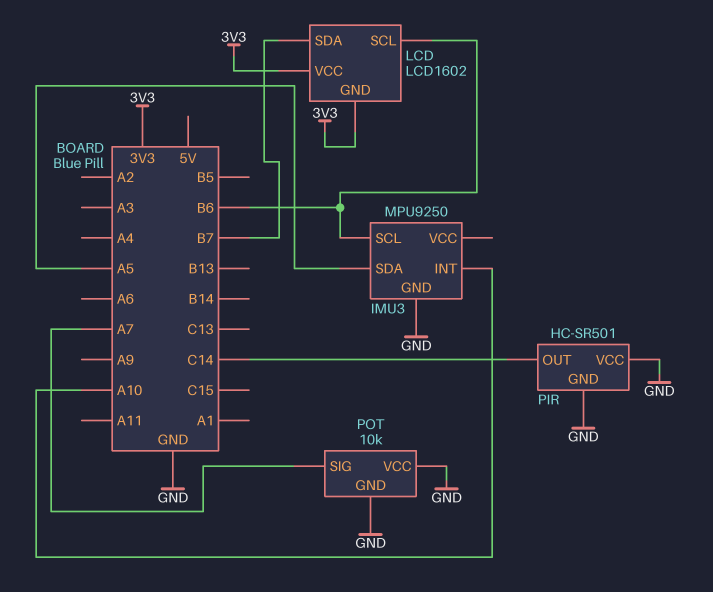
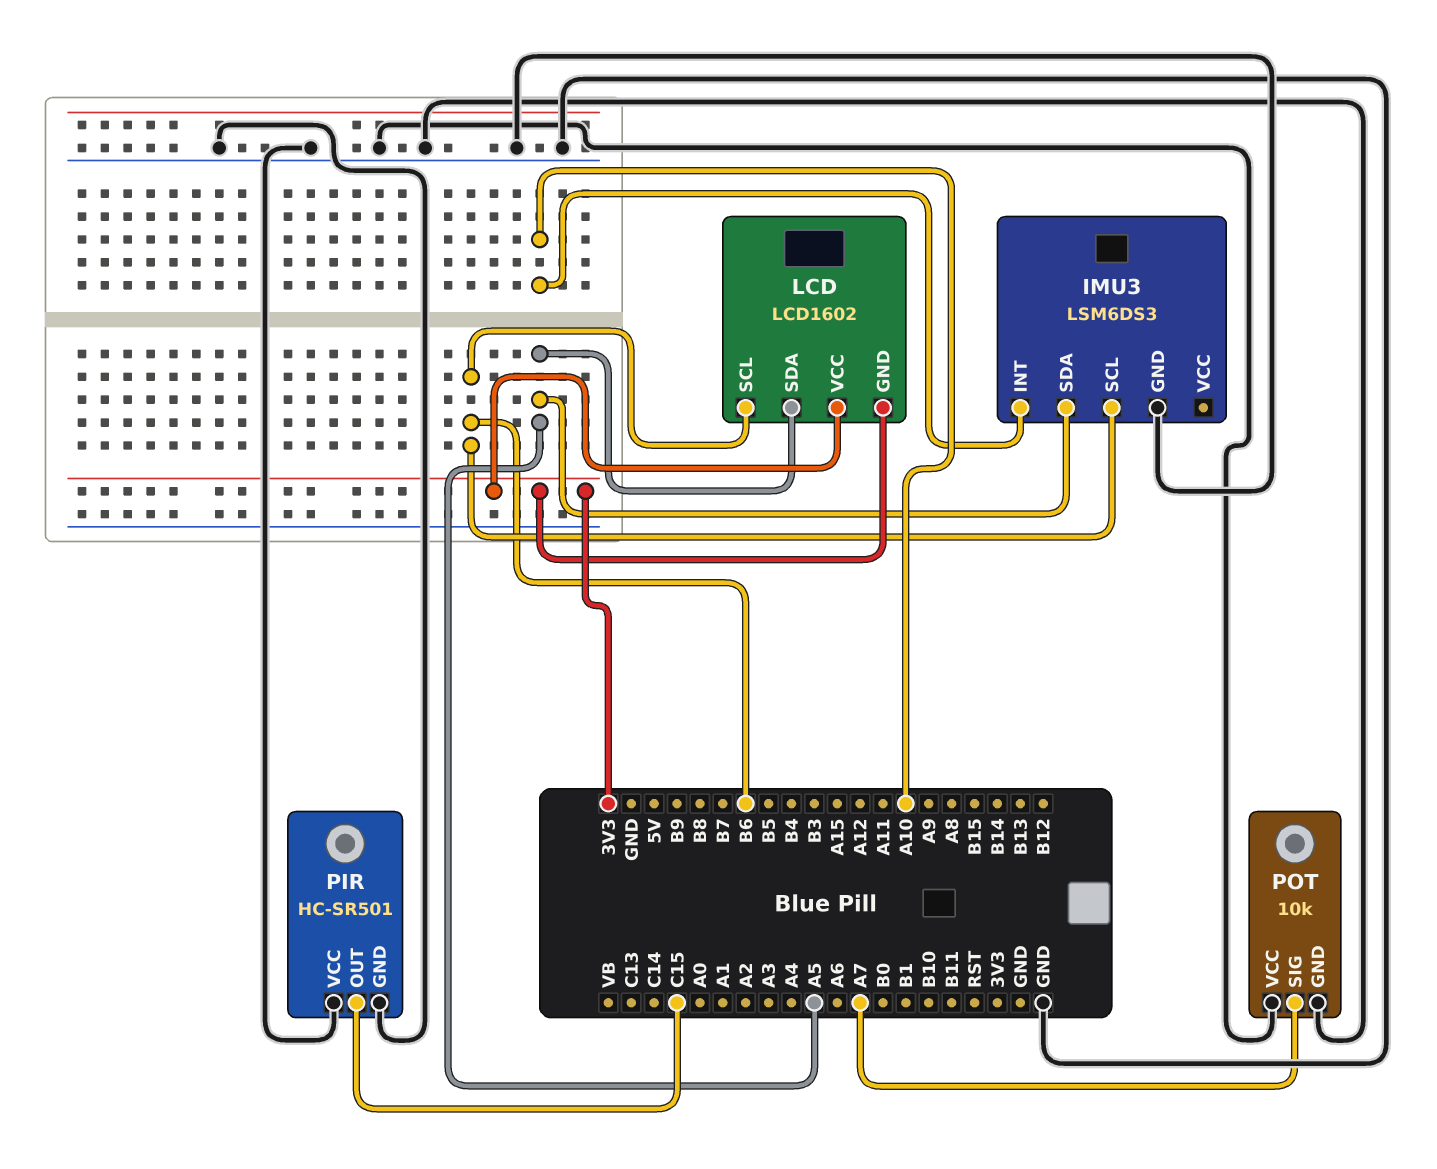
IMU3: MPU9250 -> LSM6DS3
LCD pin SDA: B7 -> A5
PIR pin OUT: C14 -> C15

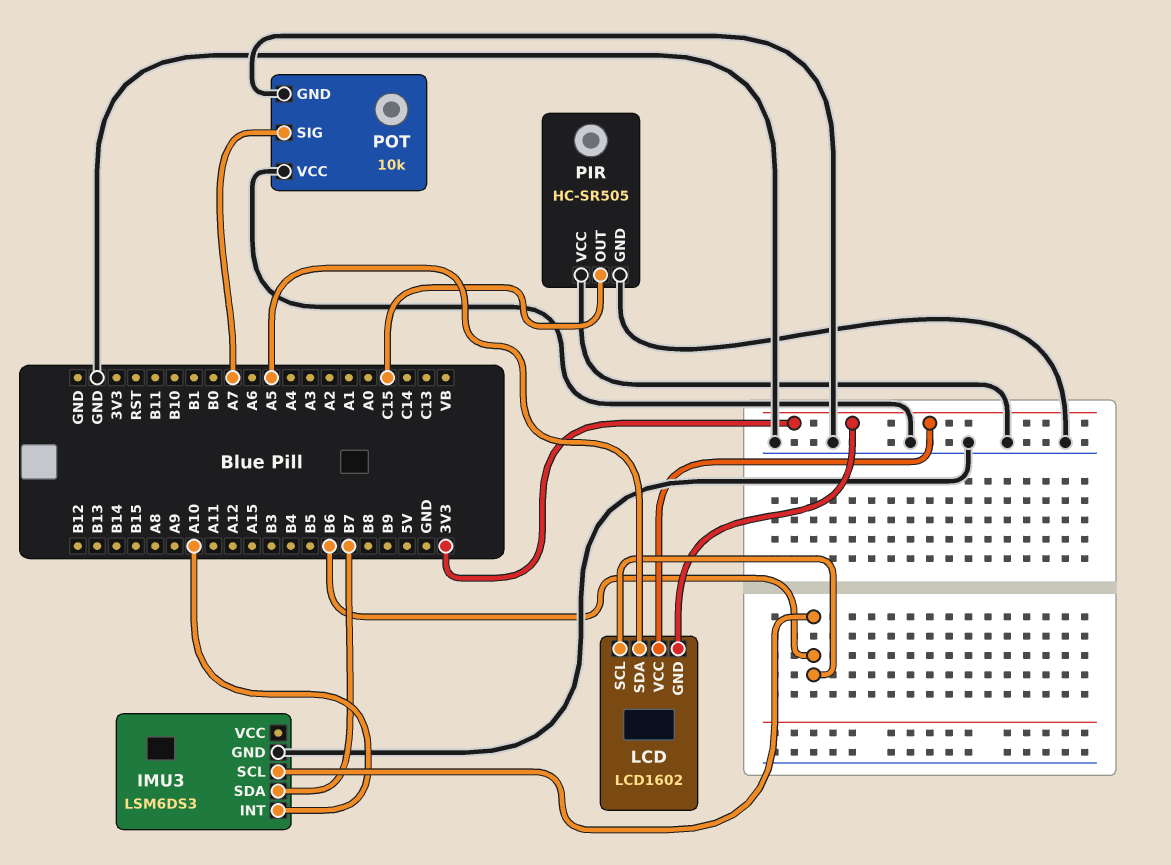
IMU3 pin SDA: A5 -> B7
PIR: HC-SR501 -> HC-SR505

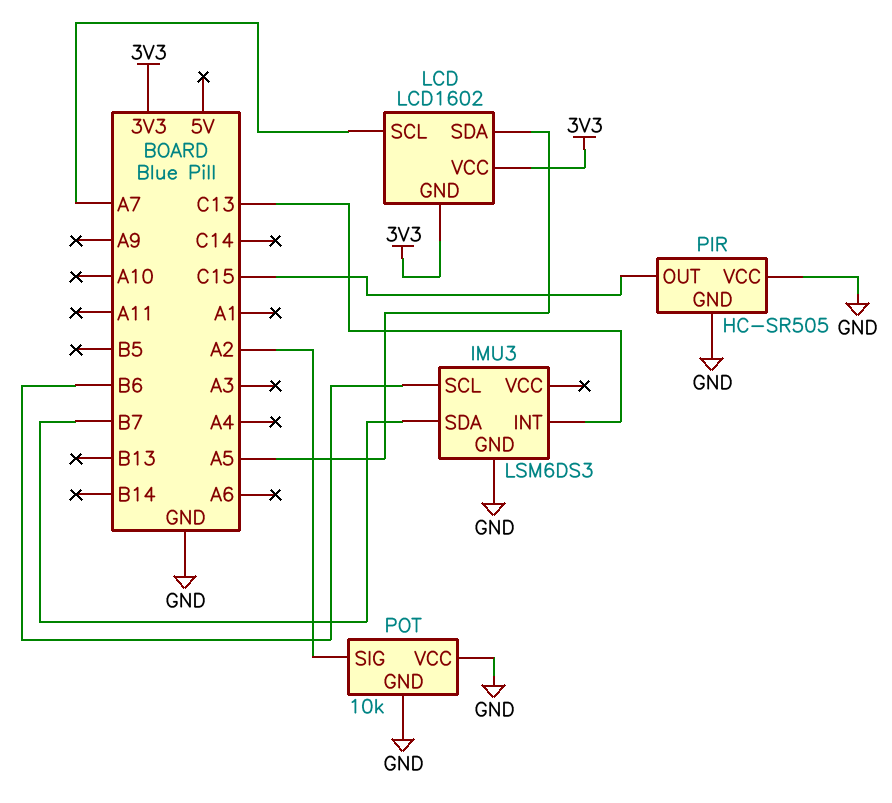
IMU3 pin INT: A10 -> C13
LCD pin SCL: B6 -> A7
POT pin SIG: A7 -> A2

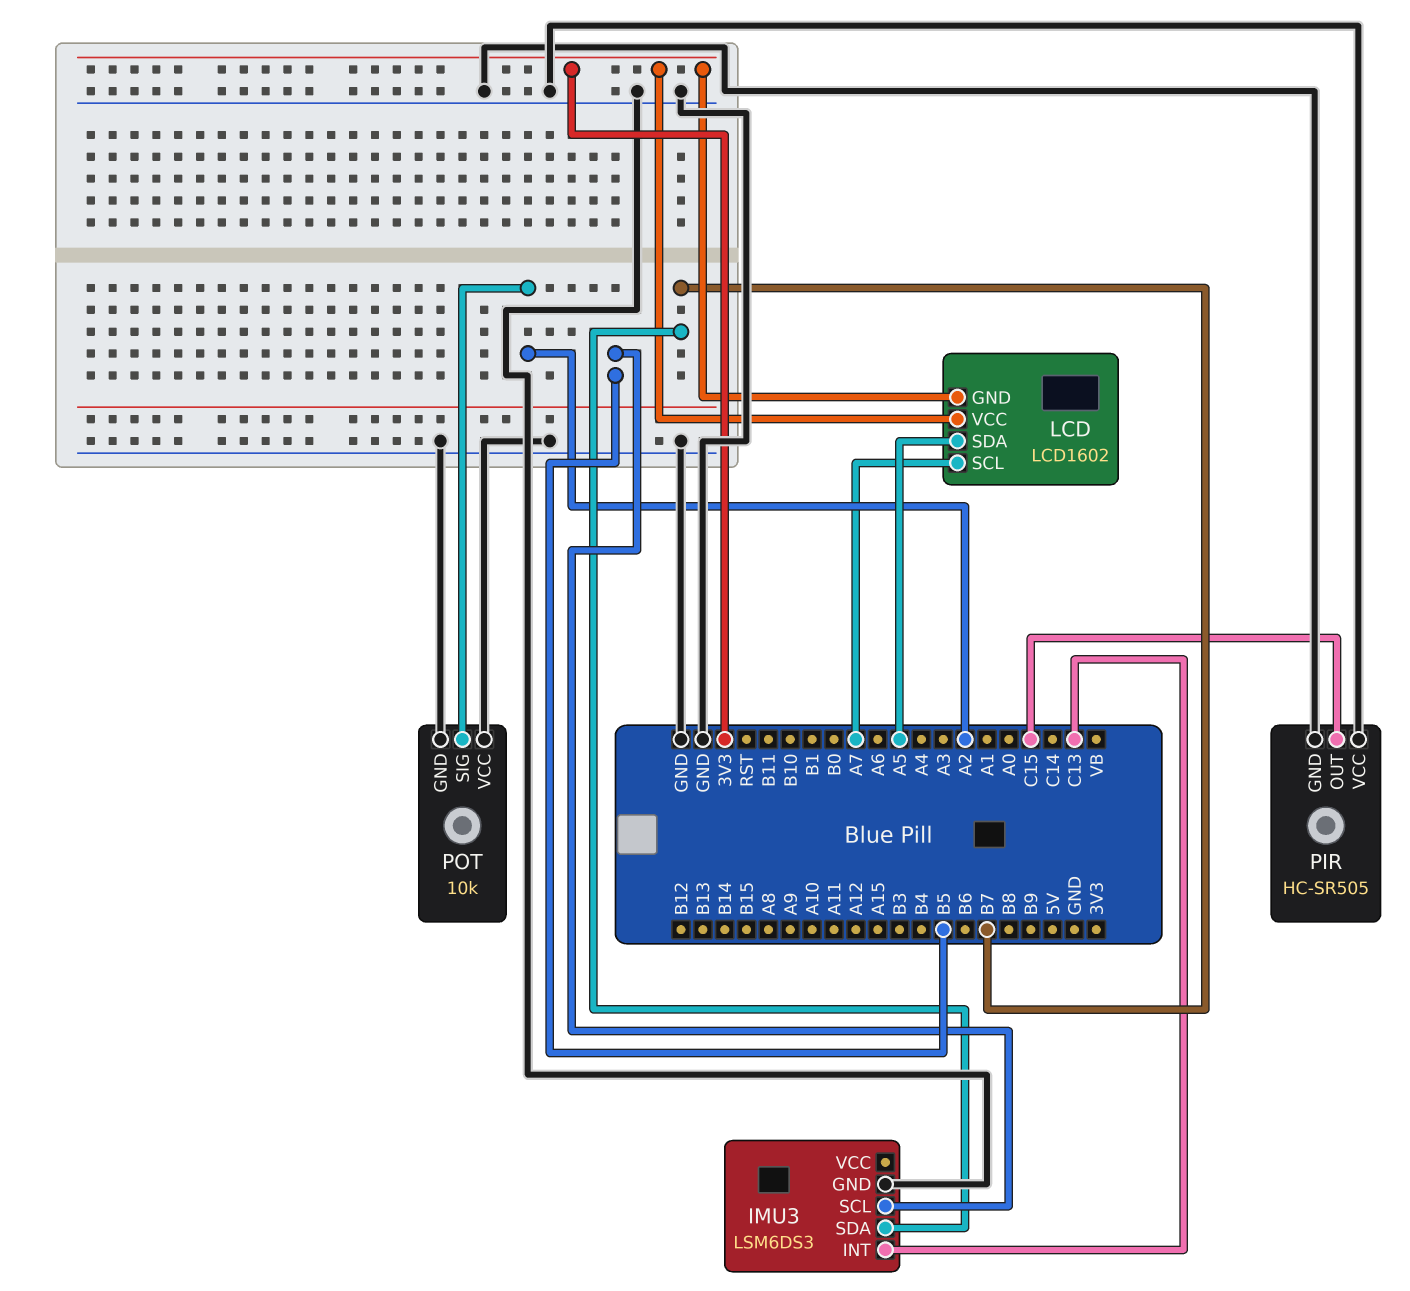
IMU3 pin SCL: B6 -> B5

